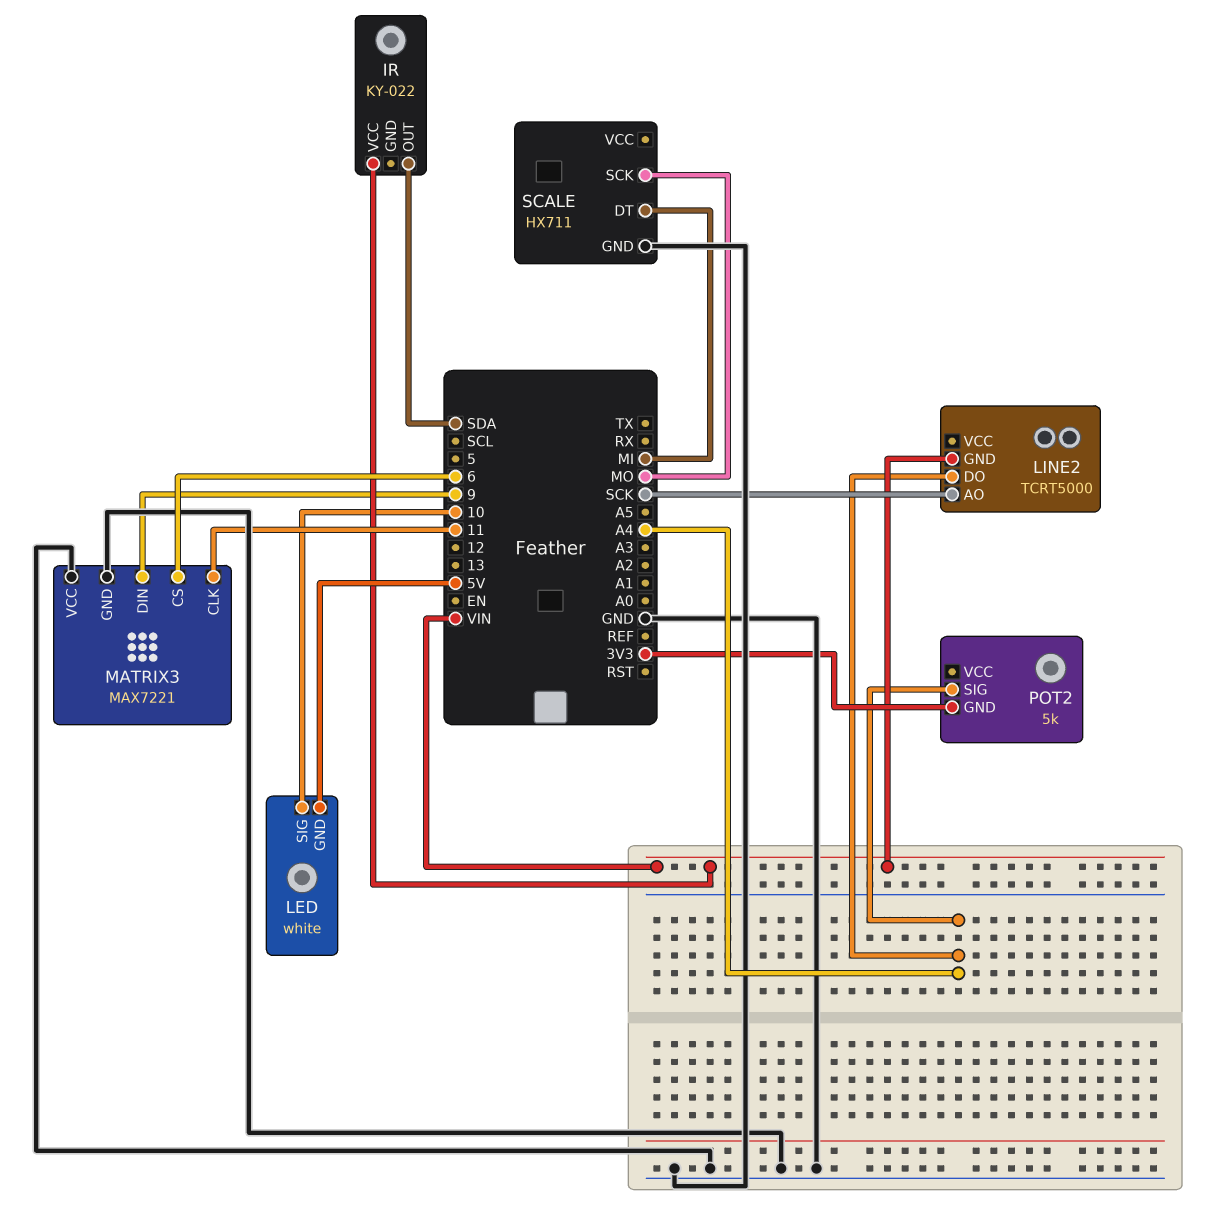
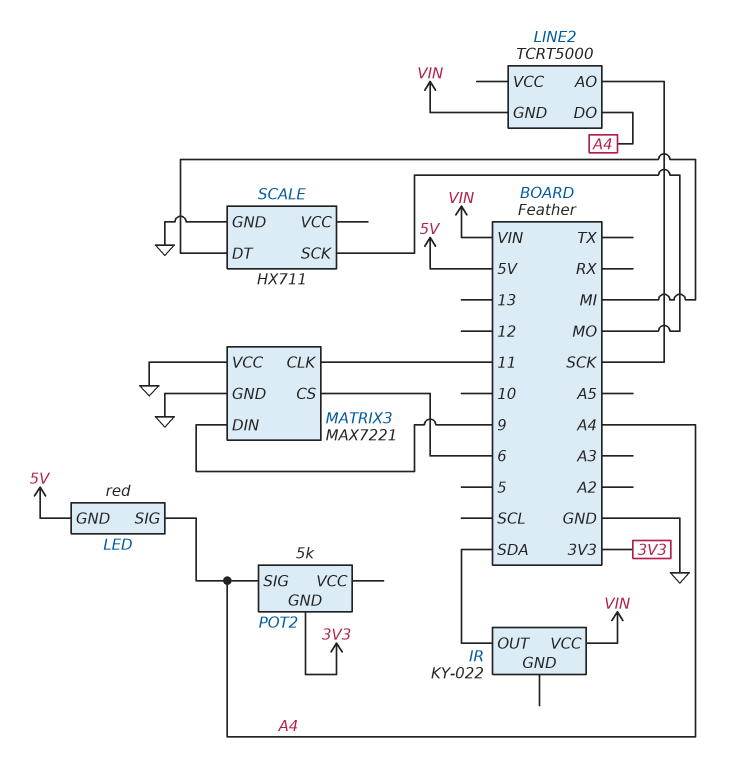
LED: white -> red
LED pin SIG: 10 -> A4

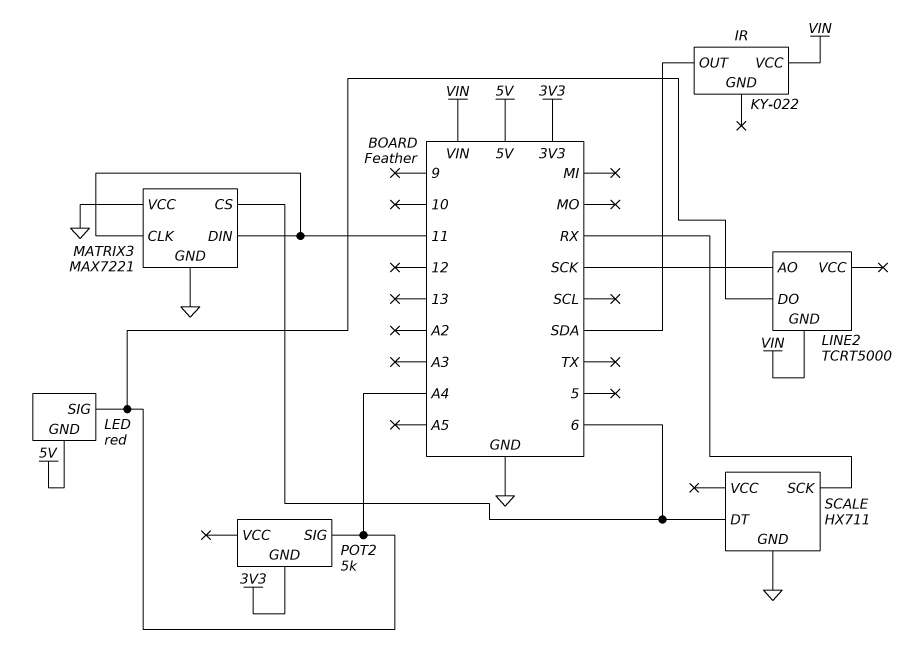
MATRIX3 pin DIN: 9 -> 11
SCALE pin DT: MI -> 6
SCALE pin SCK: MO -> RX

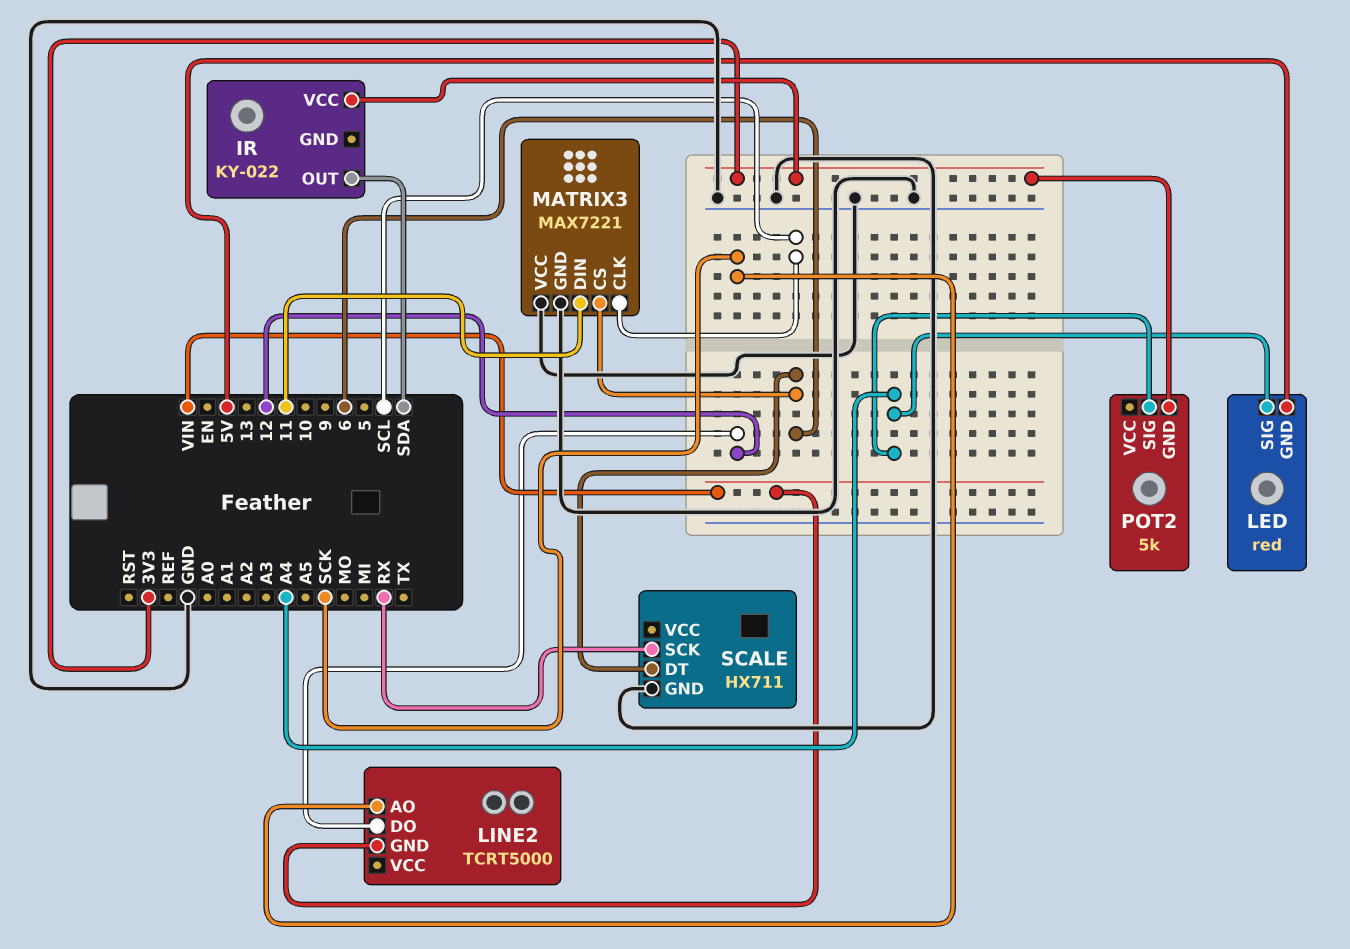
IR pin VCC: VIN -> 3V3
LINE2 pin DO: A4 -> 12
MATRIX3 pin CLK: 11 -> SCL

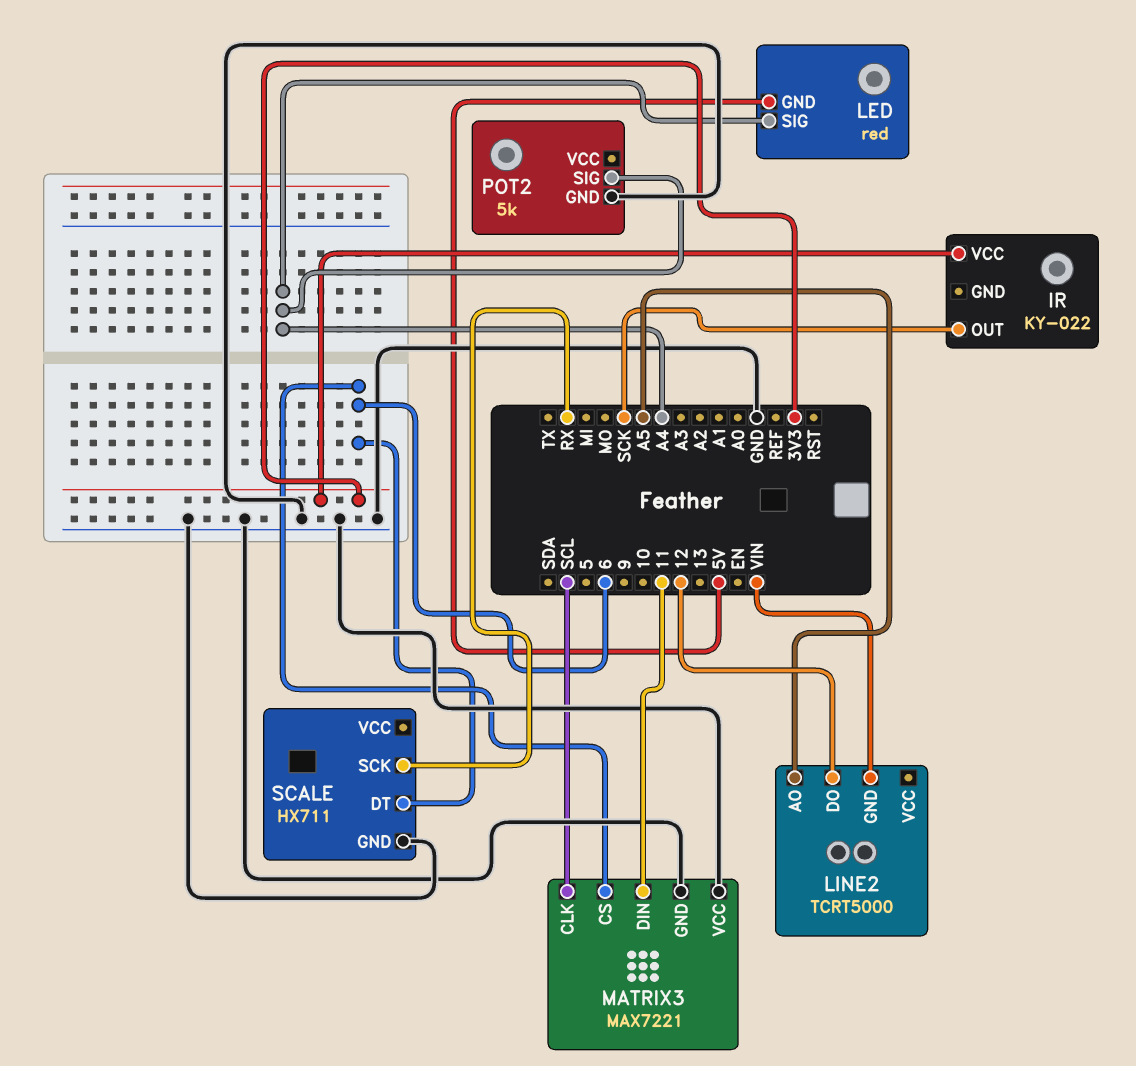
IR pin OUT: SDA -> SCK
LINE2 pin AO: SCK -> A5
POT2 pin GND: 3V3 -> GND

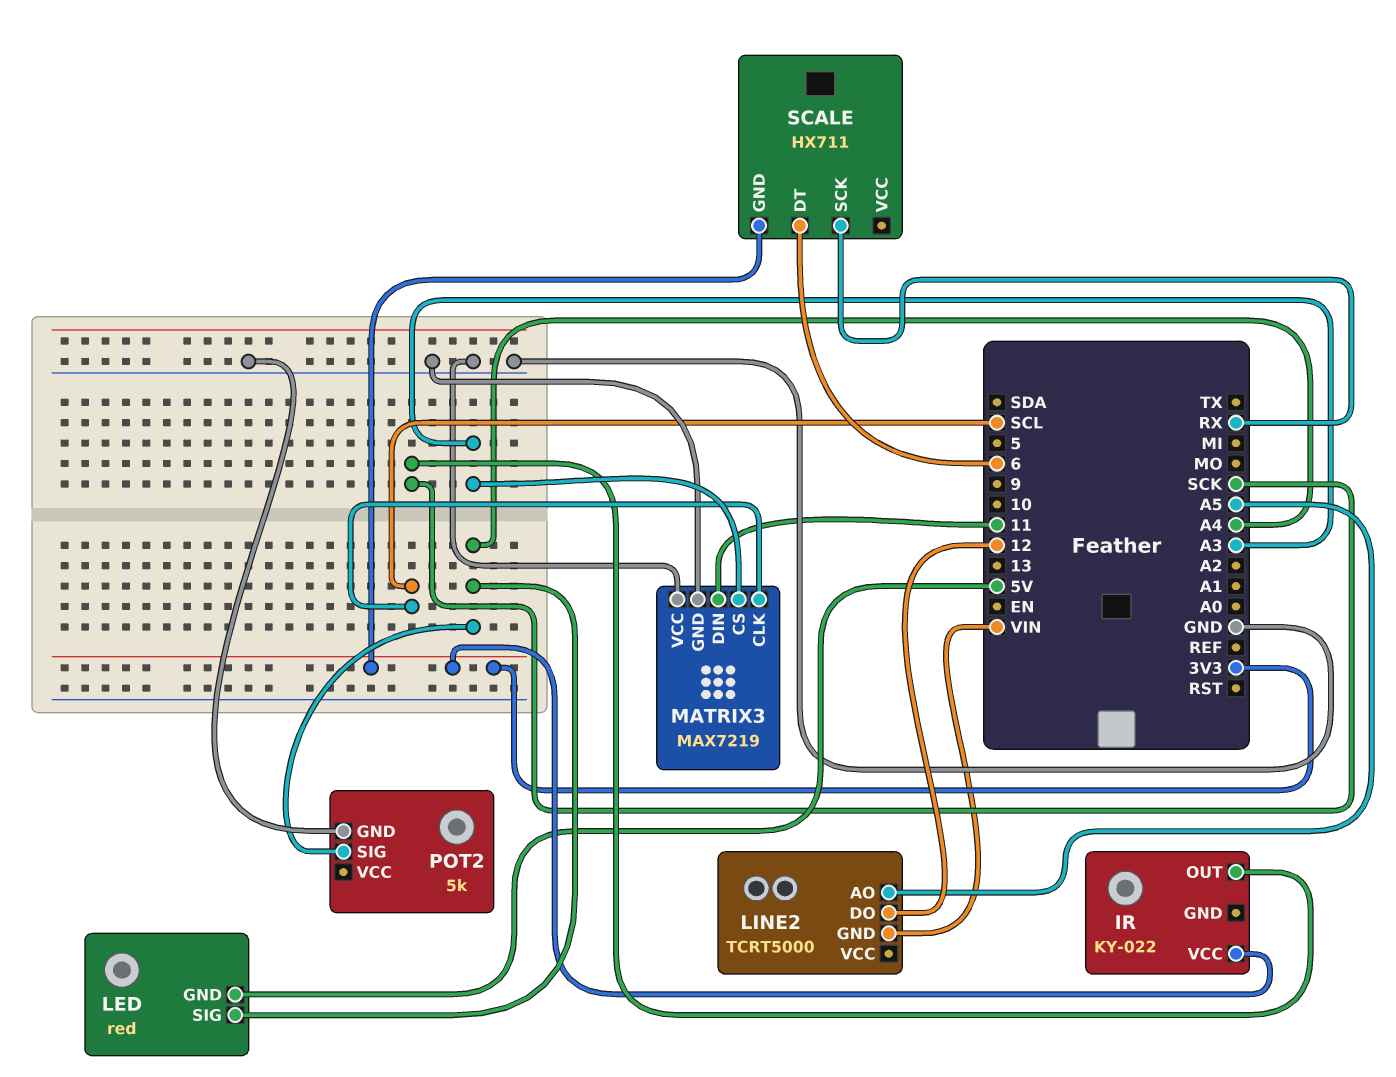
MATRIX3: MAX7221 -> MAX7219
MATRIX3 pin CS: 6 -> A3
SCALE pin GND: GND -> 3V3

